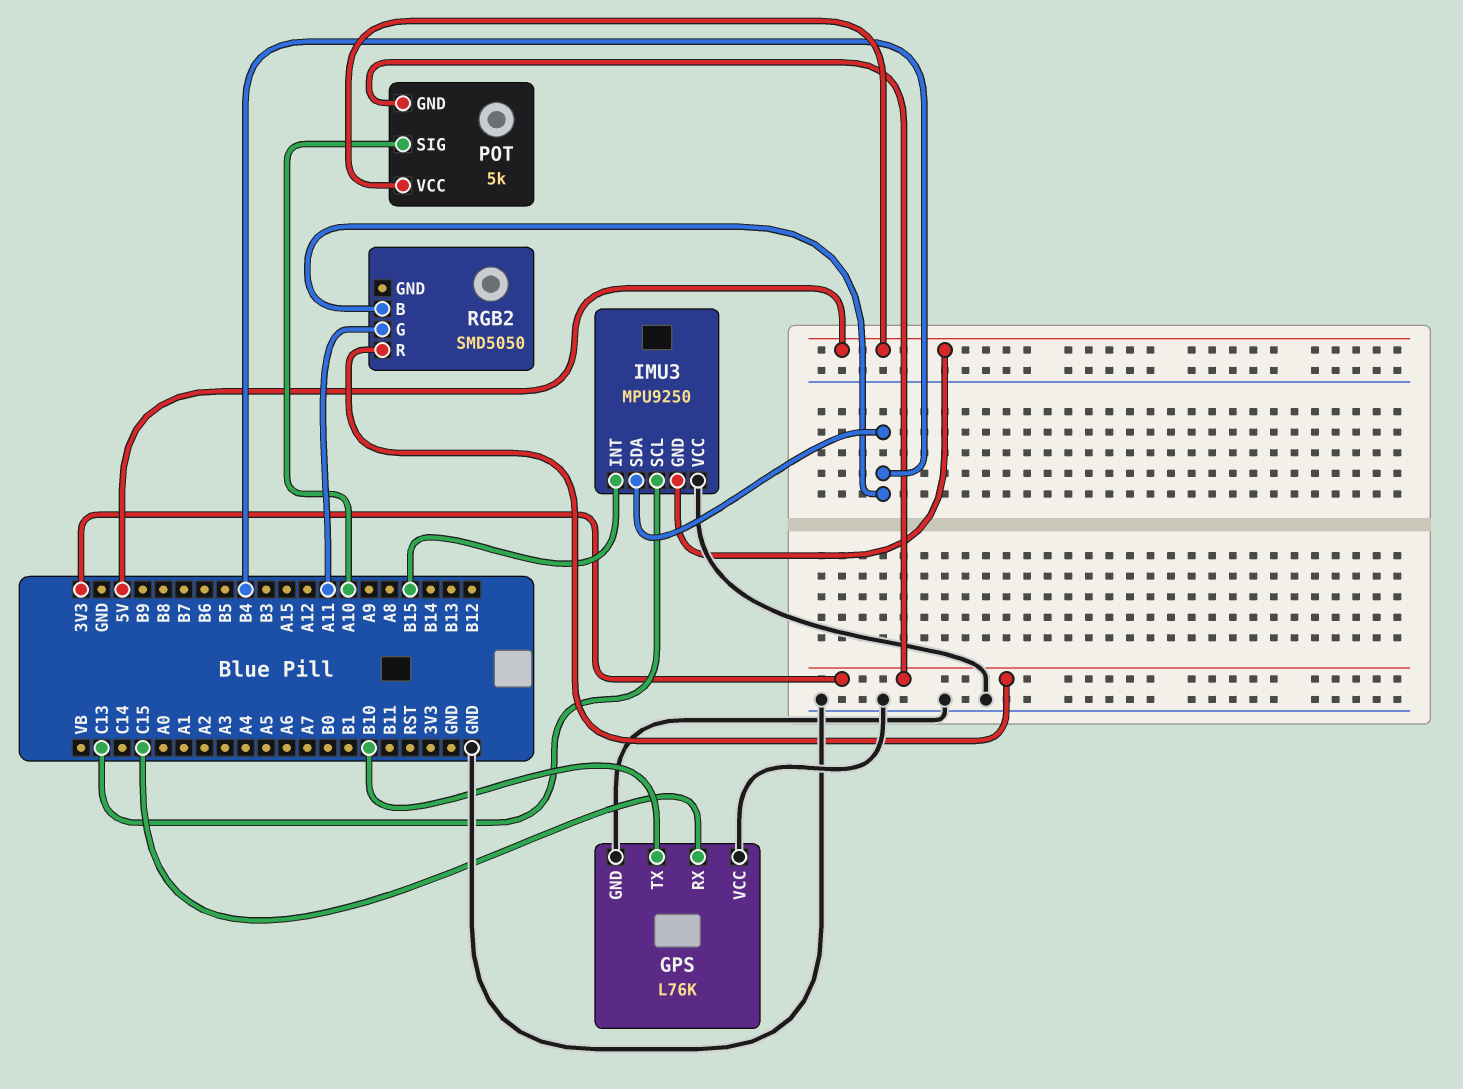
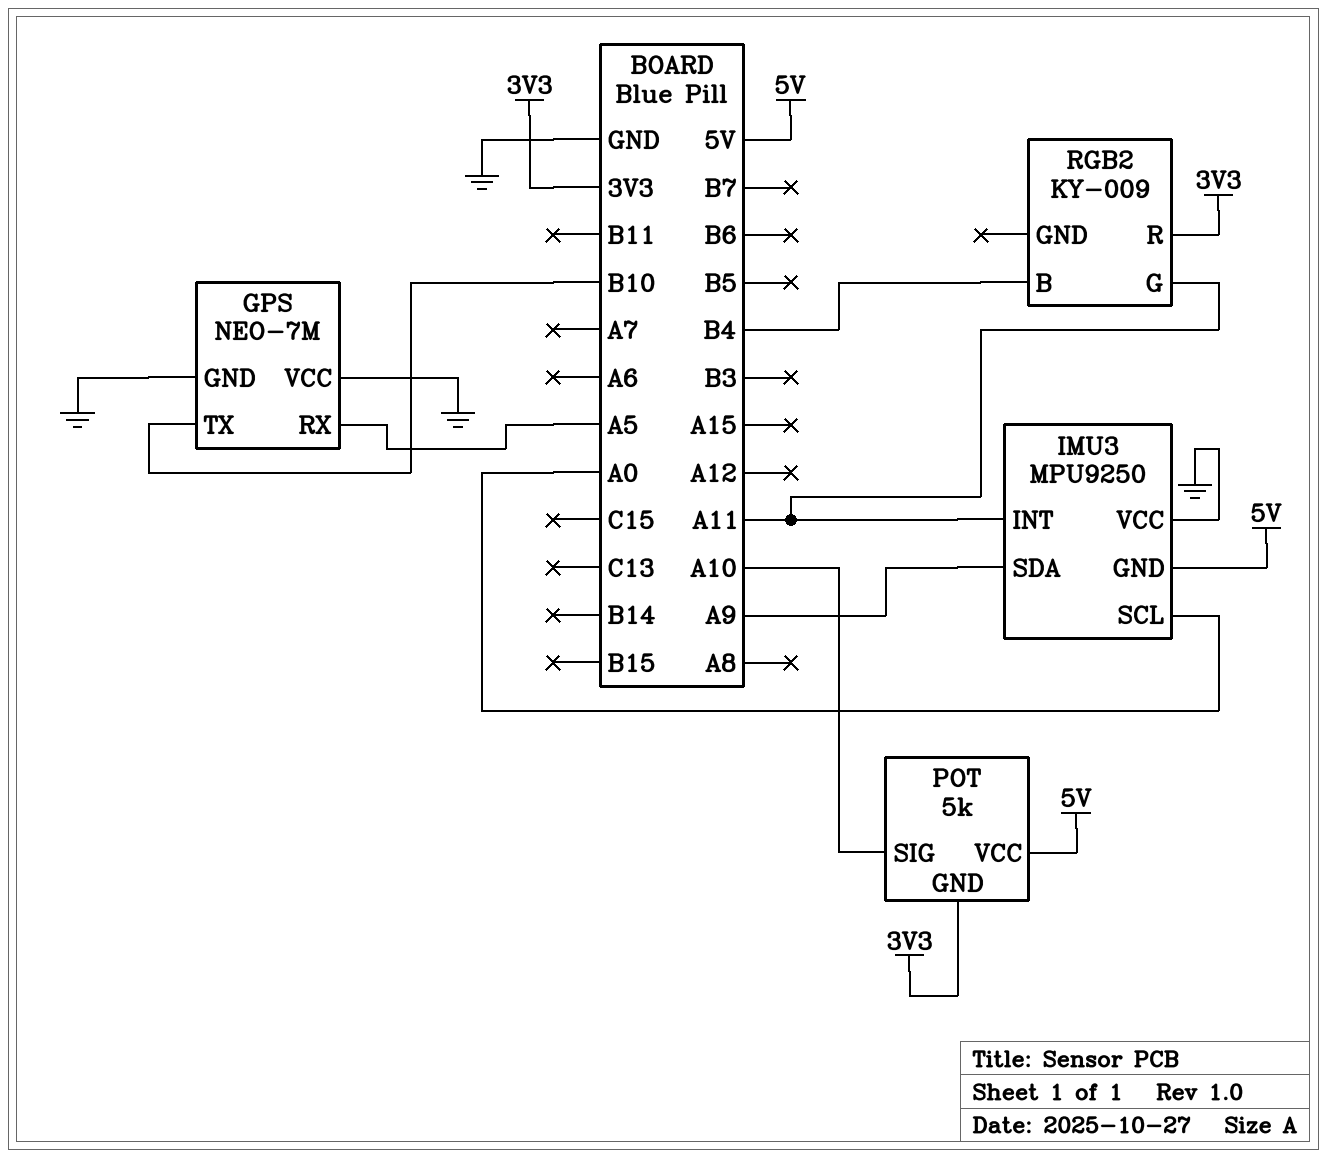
GPS: L76K -> NEO-7M
GPS pin RX: C15 -> A5
IMU3 pin INT: B15 -> A11
IMU3 pin SCL: C13 -> A0
IMU3 pin SDA: B4 -> A9
RGB2: SMD5050 -> KY-009

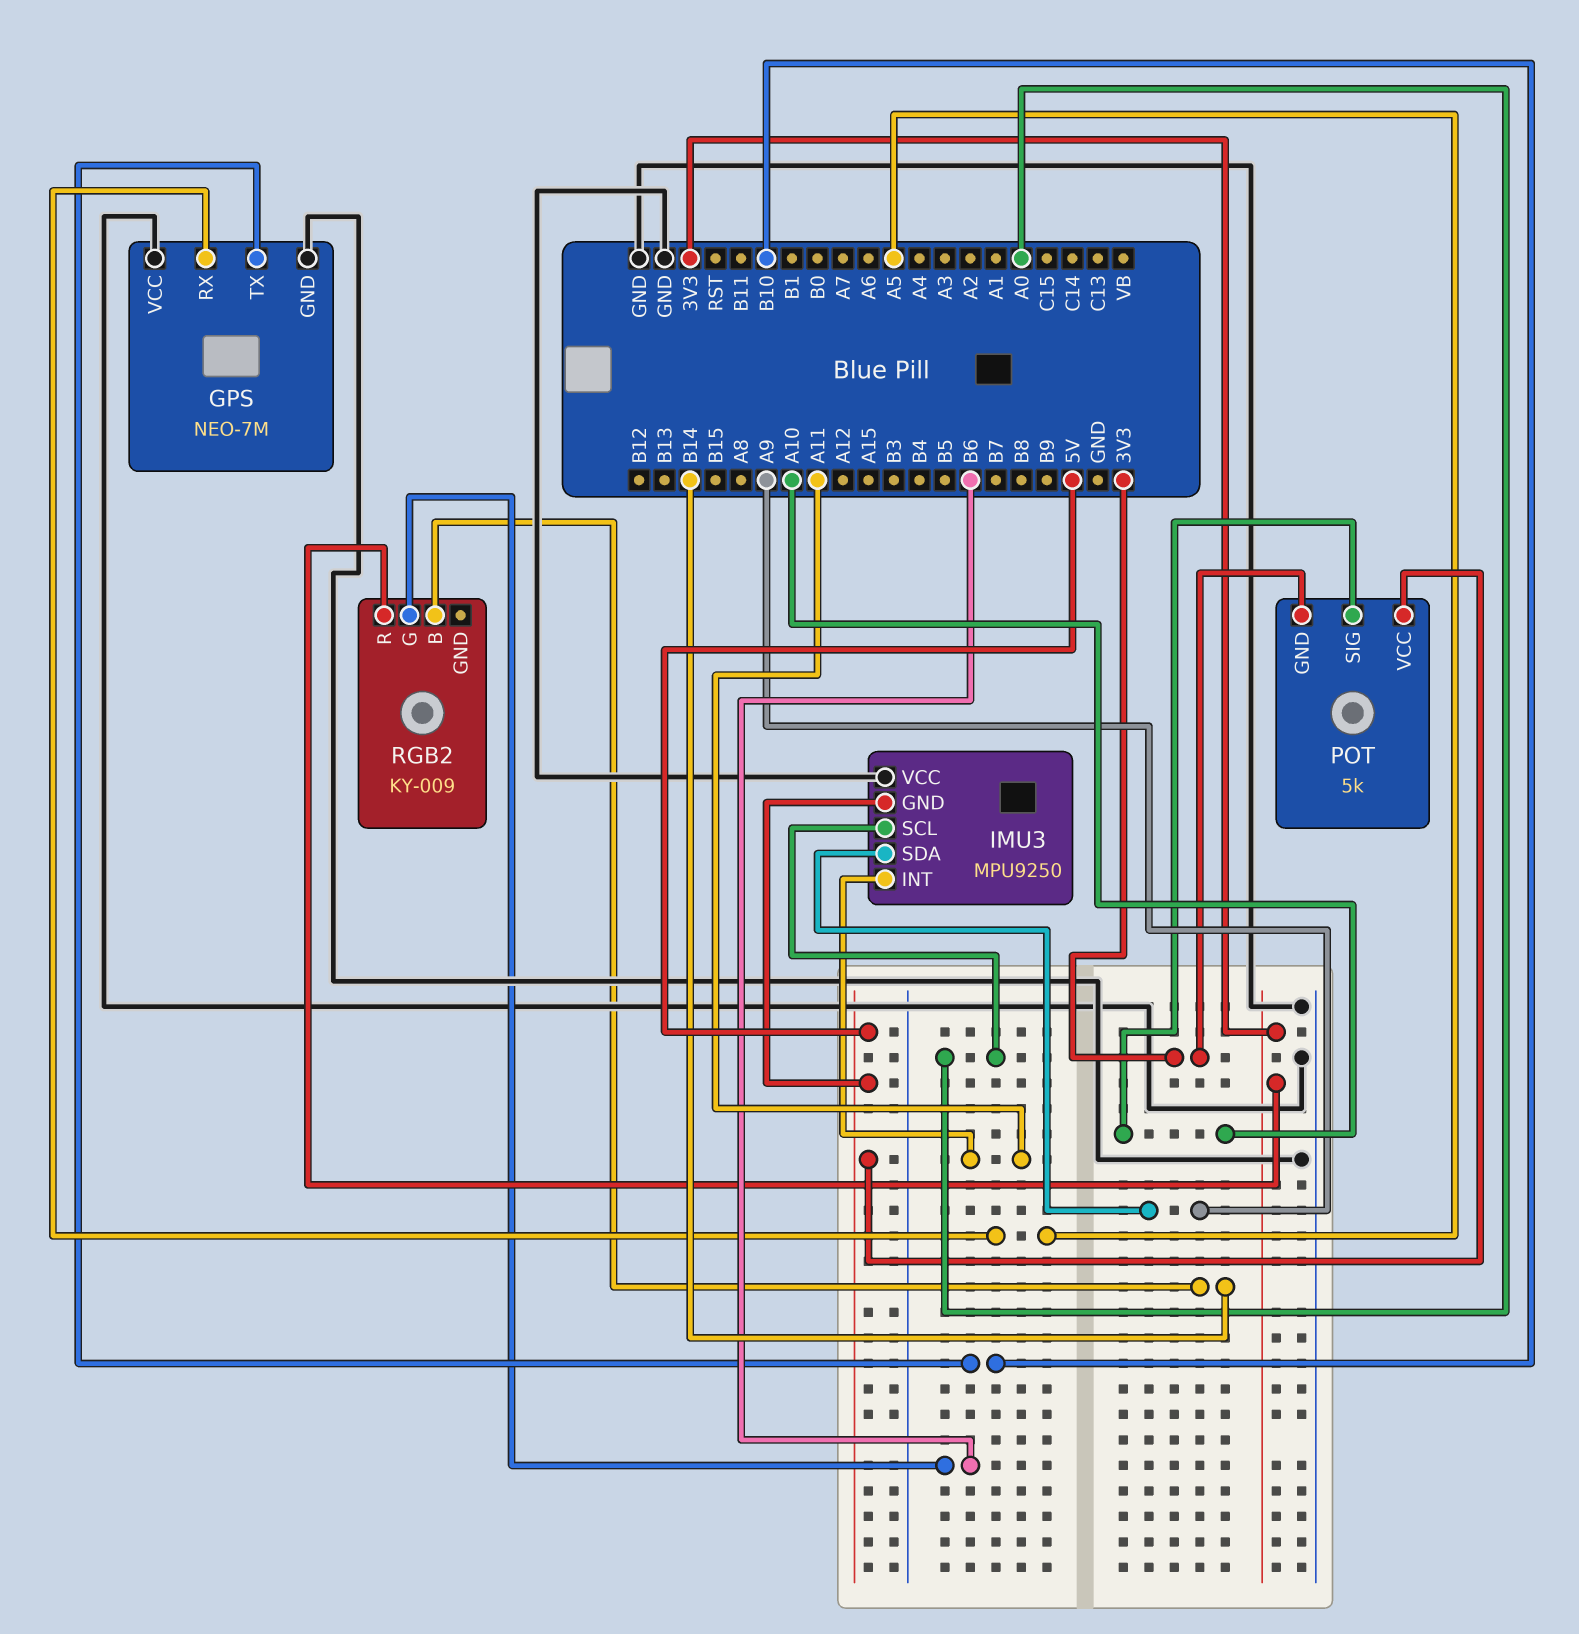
RGB2 pin B: B4 -> B14
RGB2 pin G: A11 -> B6

